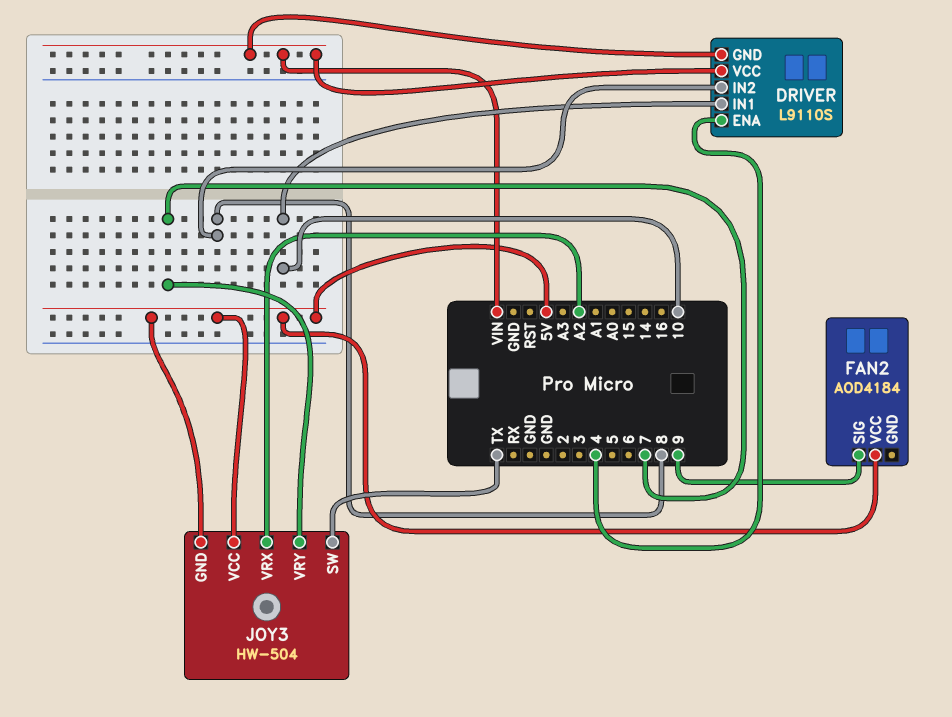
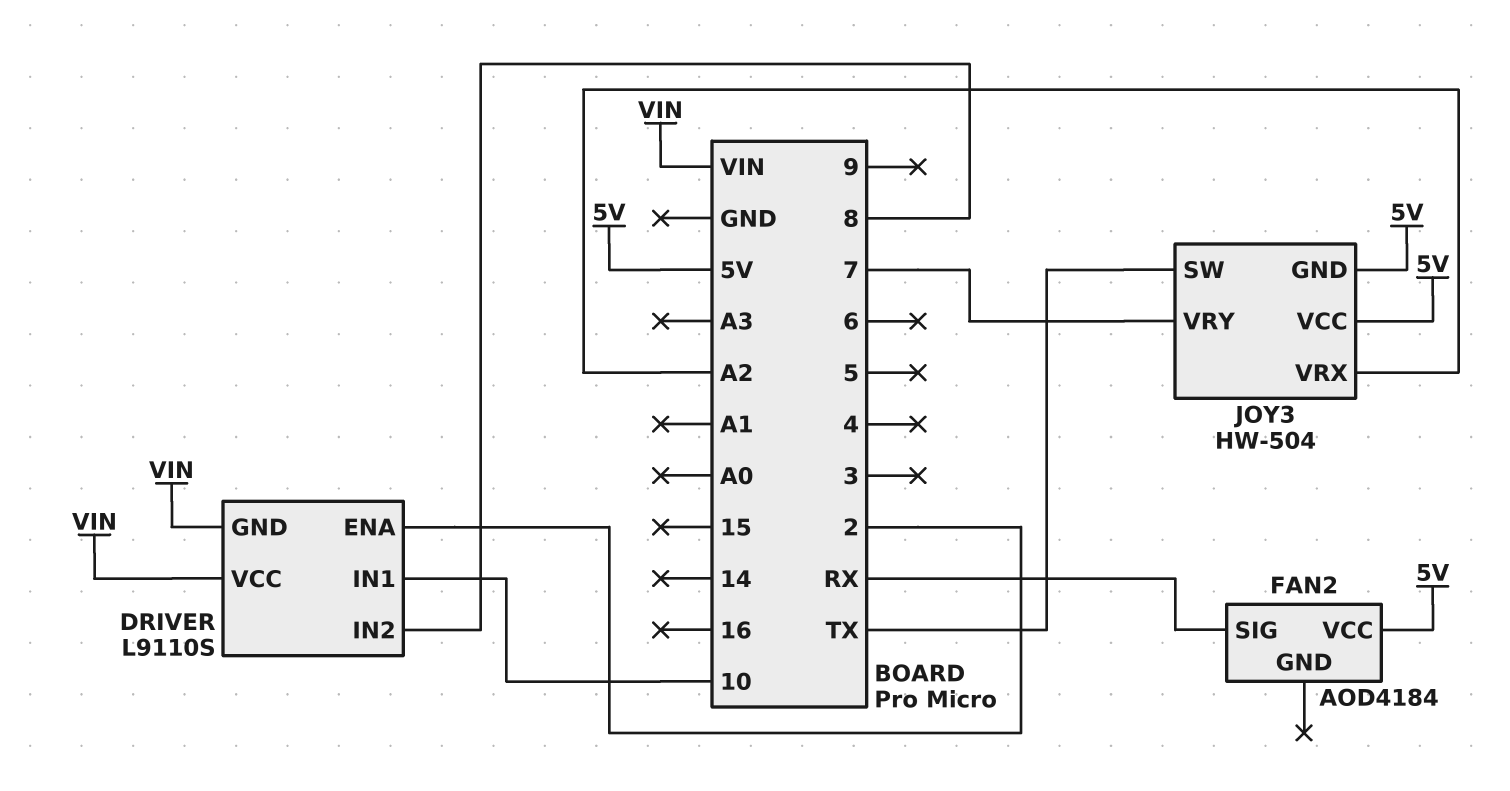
DRIVER pin ENA: 4 -> 2
FAN2 pin SIG: 9 -> RX

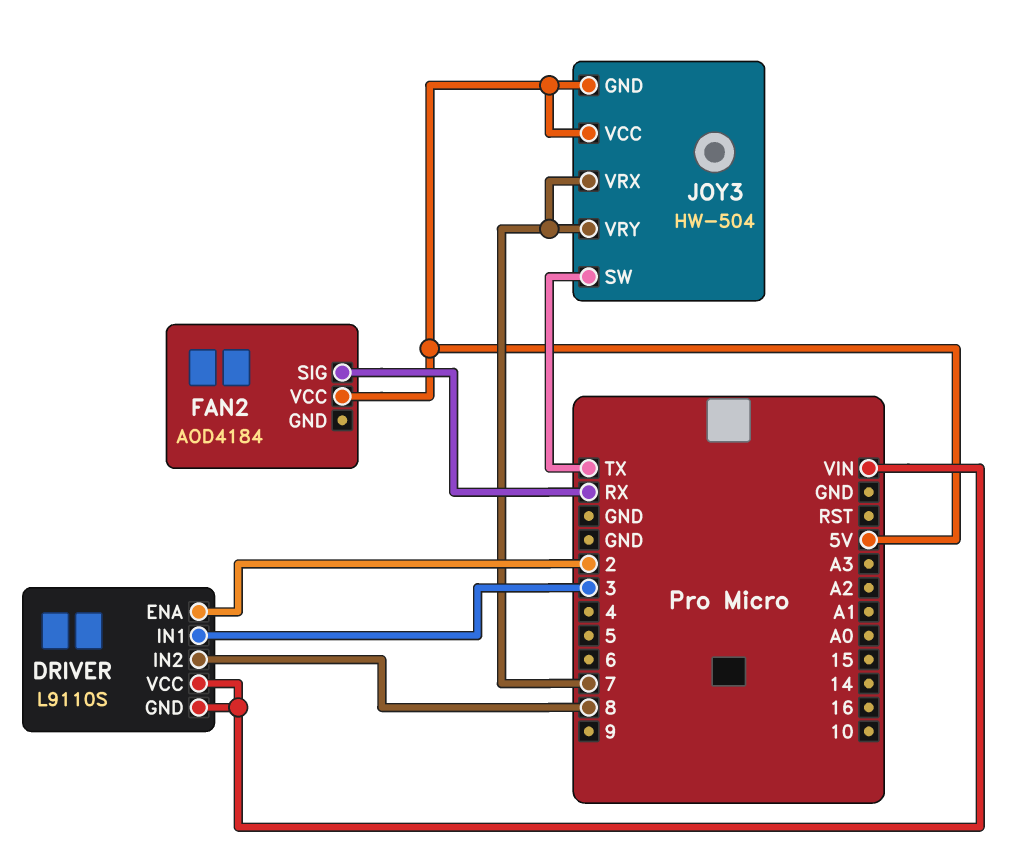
DRIVER pin IN1: 10 -> 3
JOY3 pin VRX: A2 -> 7

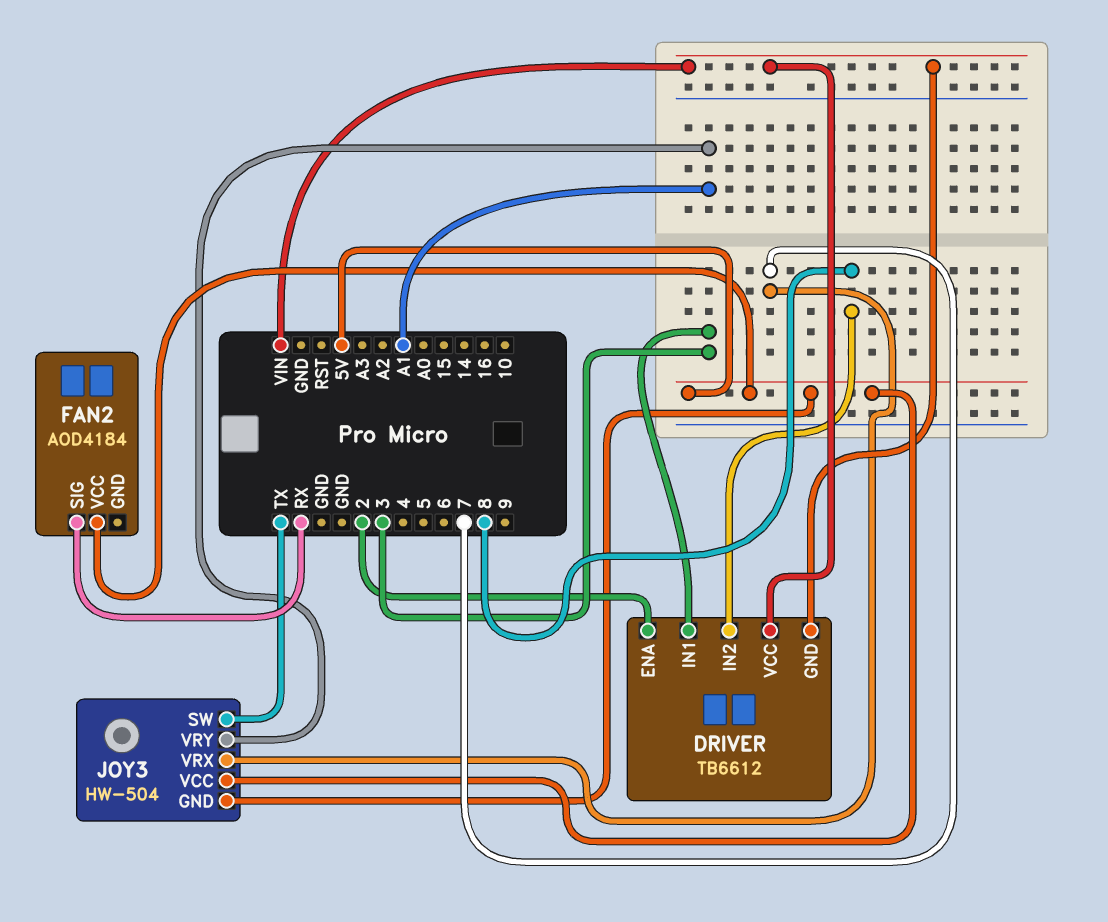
DRIVER: L9110S -> TB6612
JOY3 pin VRY: 7 -> A1

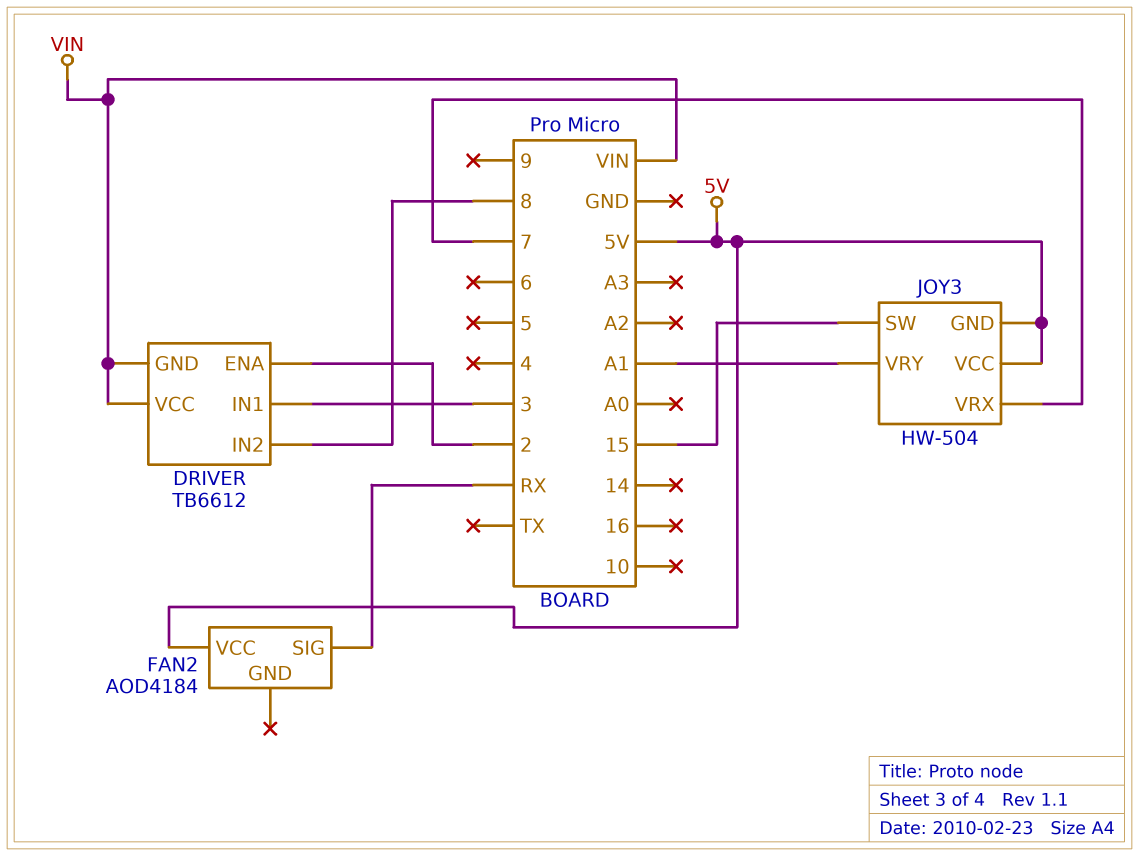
JOY3 pin SW: TX -> 15

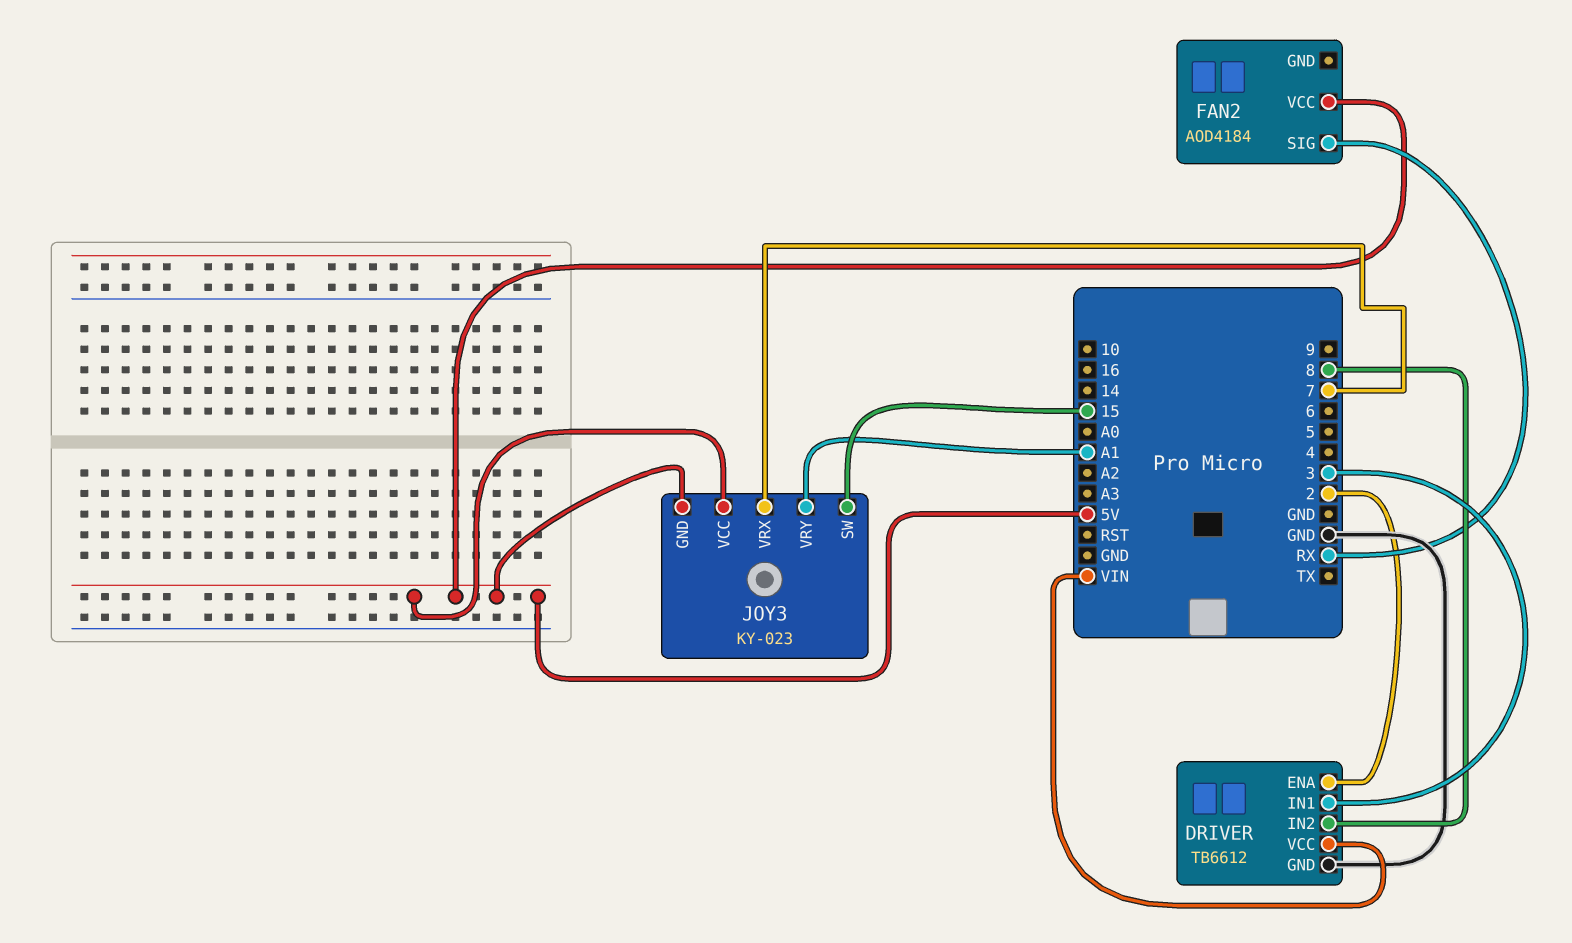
DRIVER pin GND: VIN -> GND
JOY3: HW-504 -> KY-023

